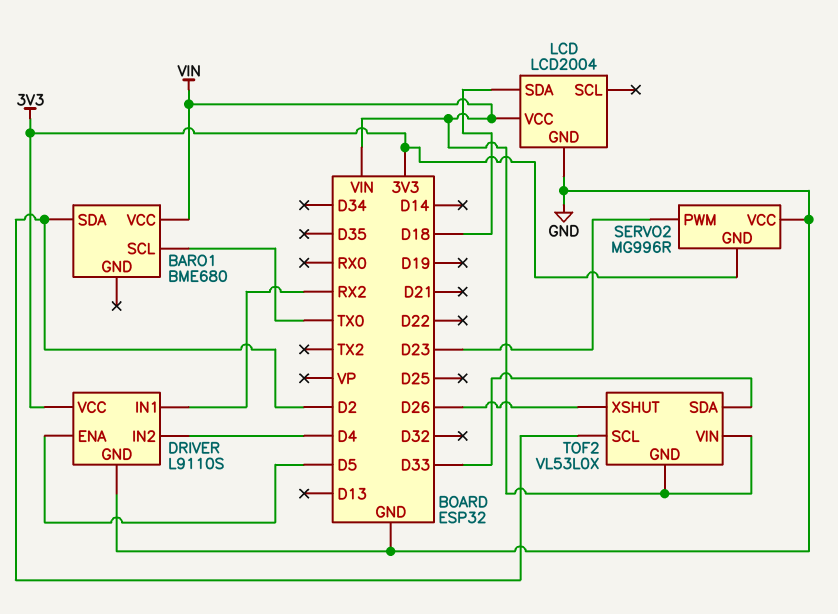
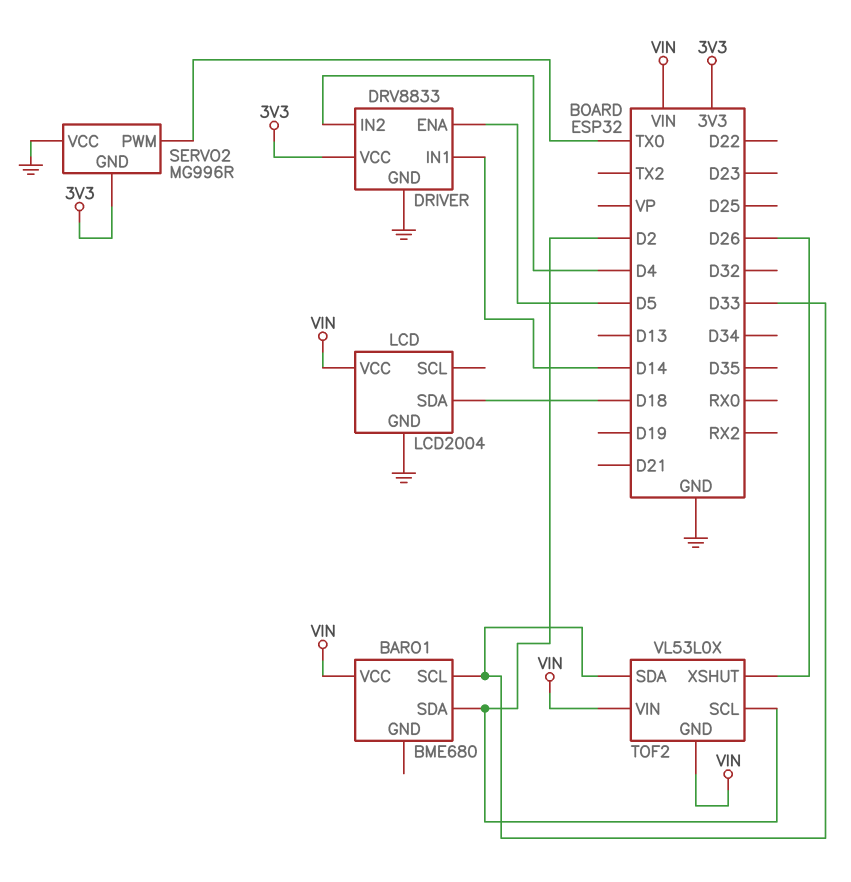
BARO1 pin SCL: TX0 -> D33
DRIVER: L9110S -> DRV8833
DRIVER pin IN1: RX2 -> D14
SERVO2 pin PWM: D23 -> TX0

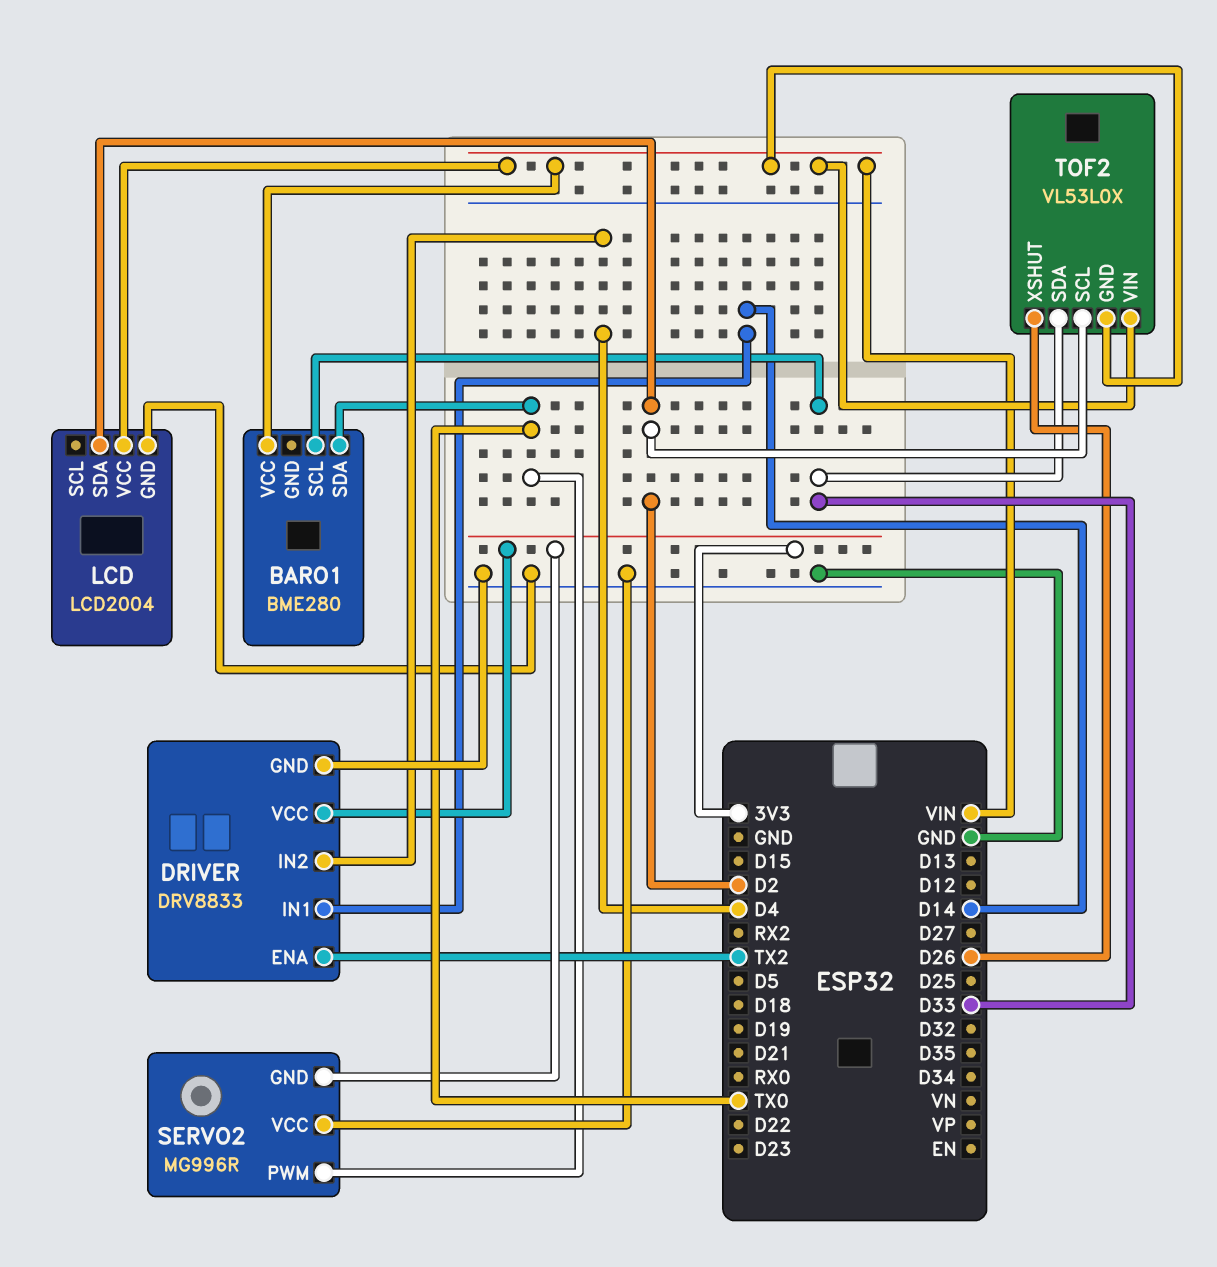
BARO1: BME680 -> BME280
BARO1 pin SDA: D2 -> TX0
DRIVER pin ENA: D5 -> TX2
LCD pin SDA: D18 -> D2

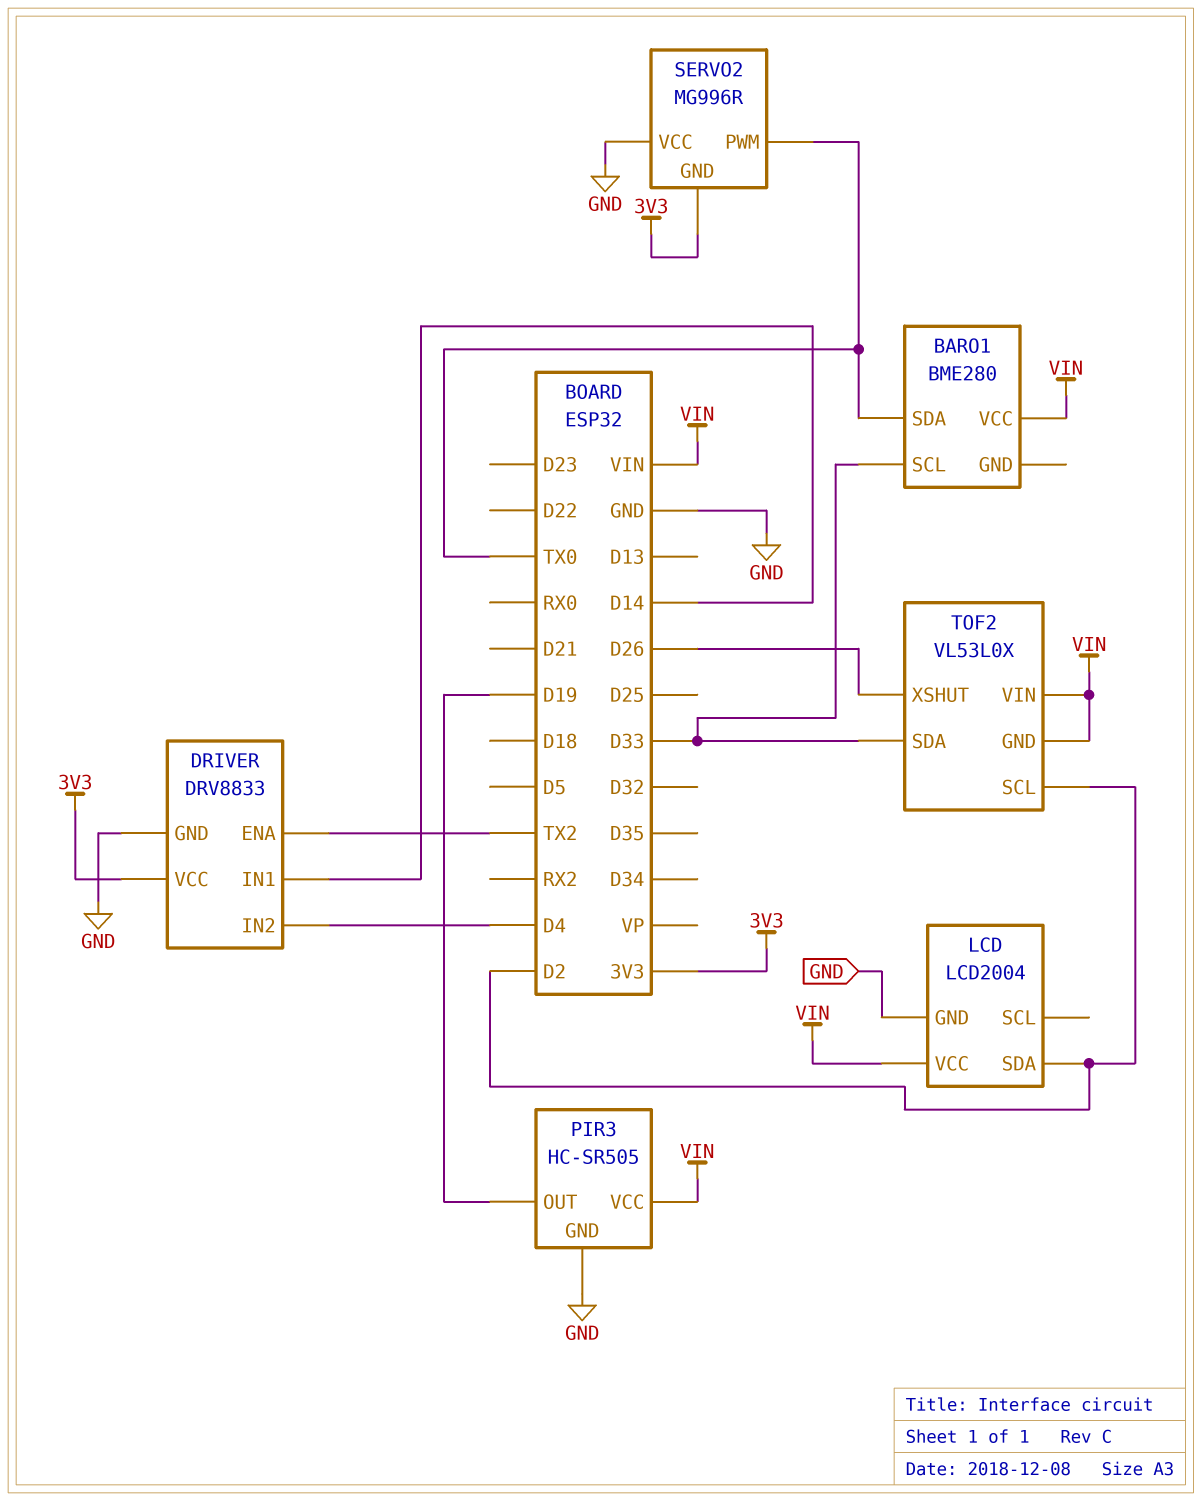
PIR3: none -> HC-SR505
PIR3 pin GND: none -> GND
PIR3 pin OUT: none -> D19
PIR3 pin VCC: none -> VIN

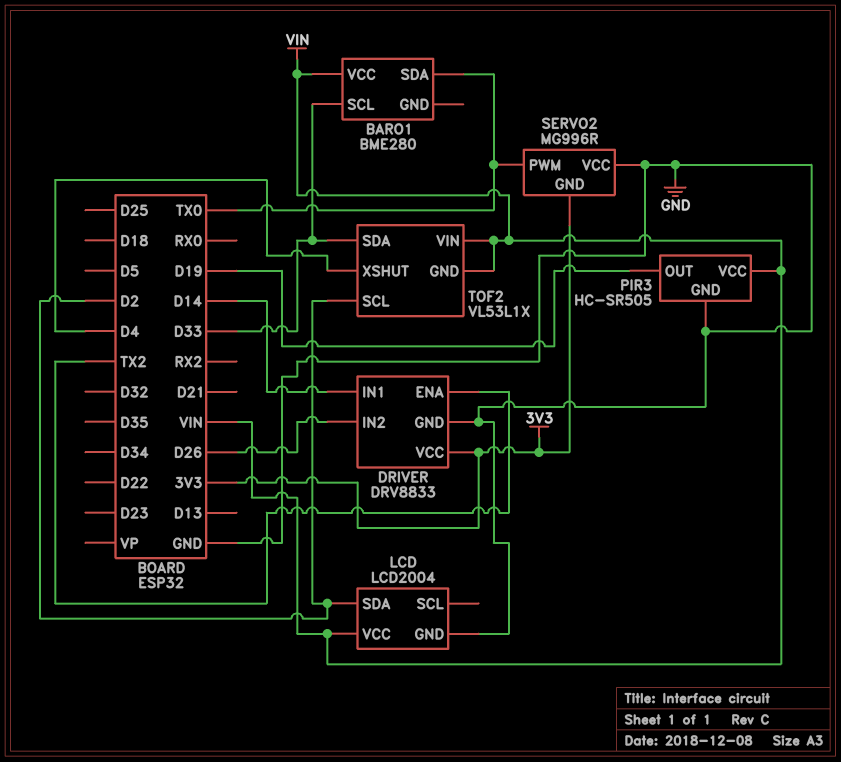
DRIVER pin IN2: D4 -> D26
TOF2: VL53L0X -> VL53L1X
TOF2 pin XSHUT: D26 -> D4

